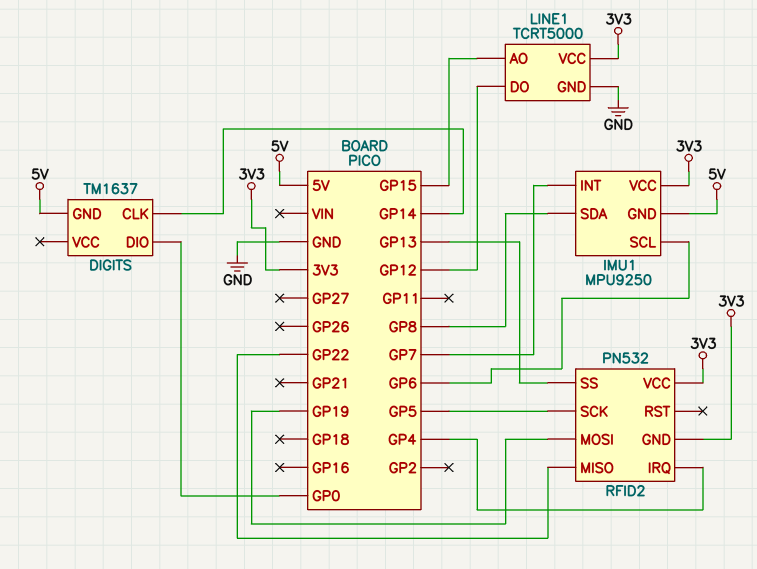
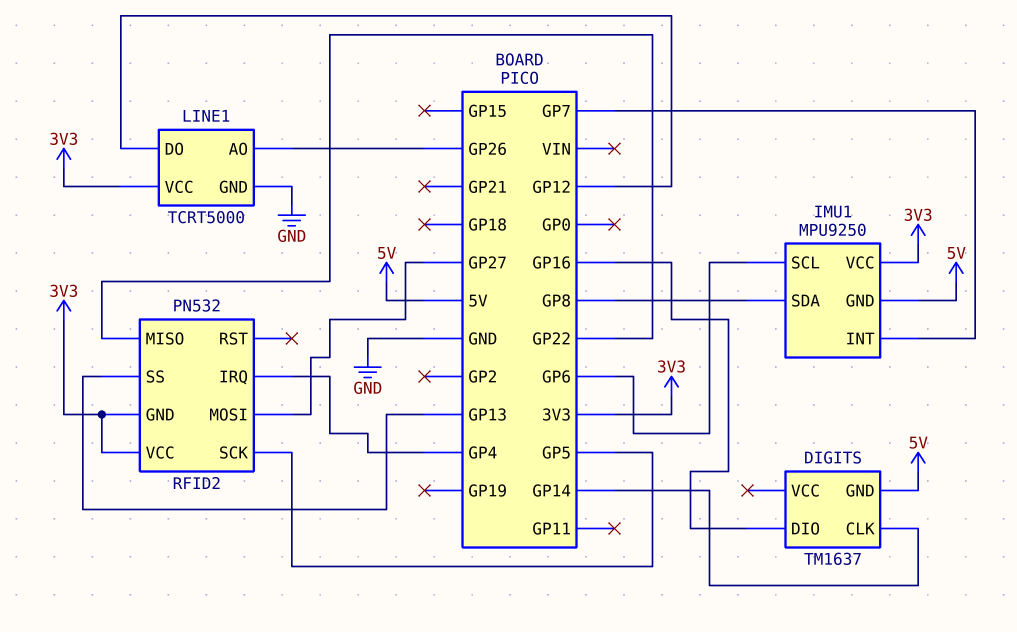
DIGITS pin DIO: GP0 -> GP16
LINE1 pin AO: GP15 -> GP26
RFID2 pin MOSI: GP19 -> GP27

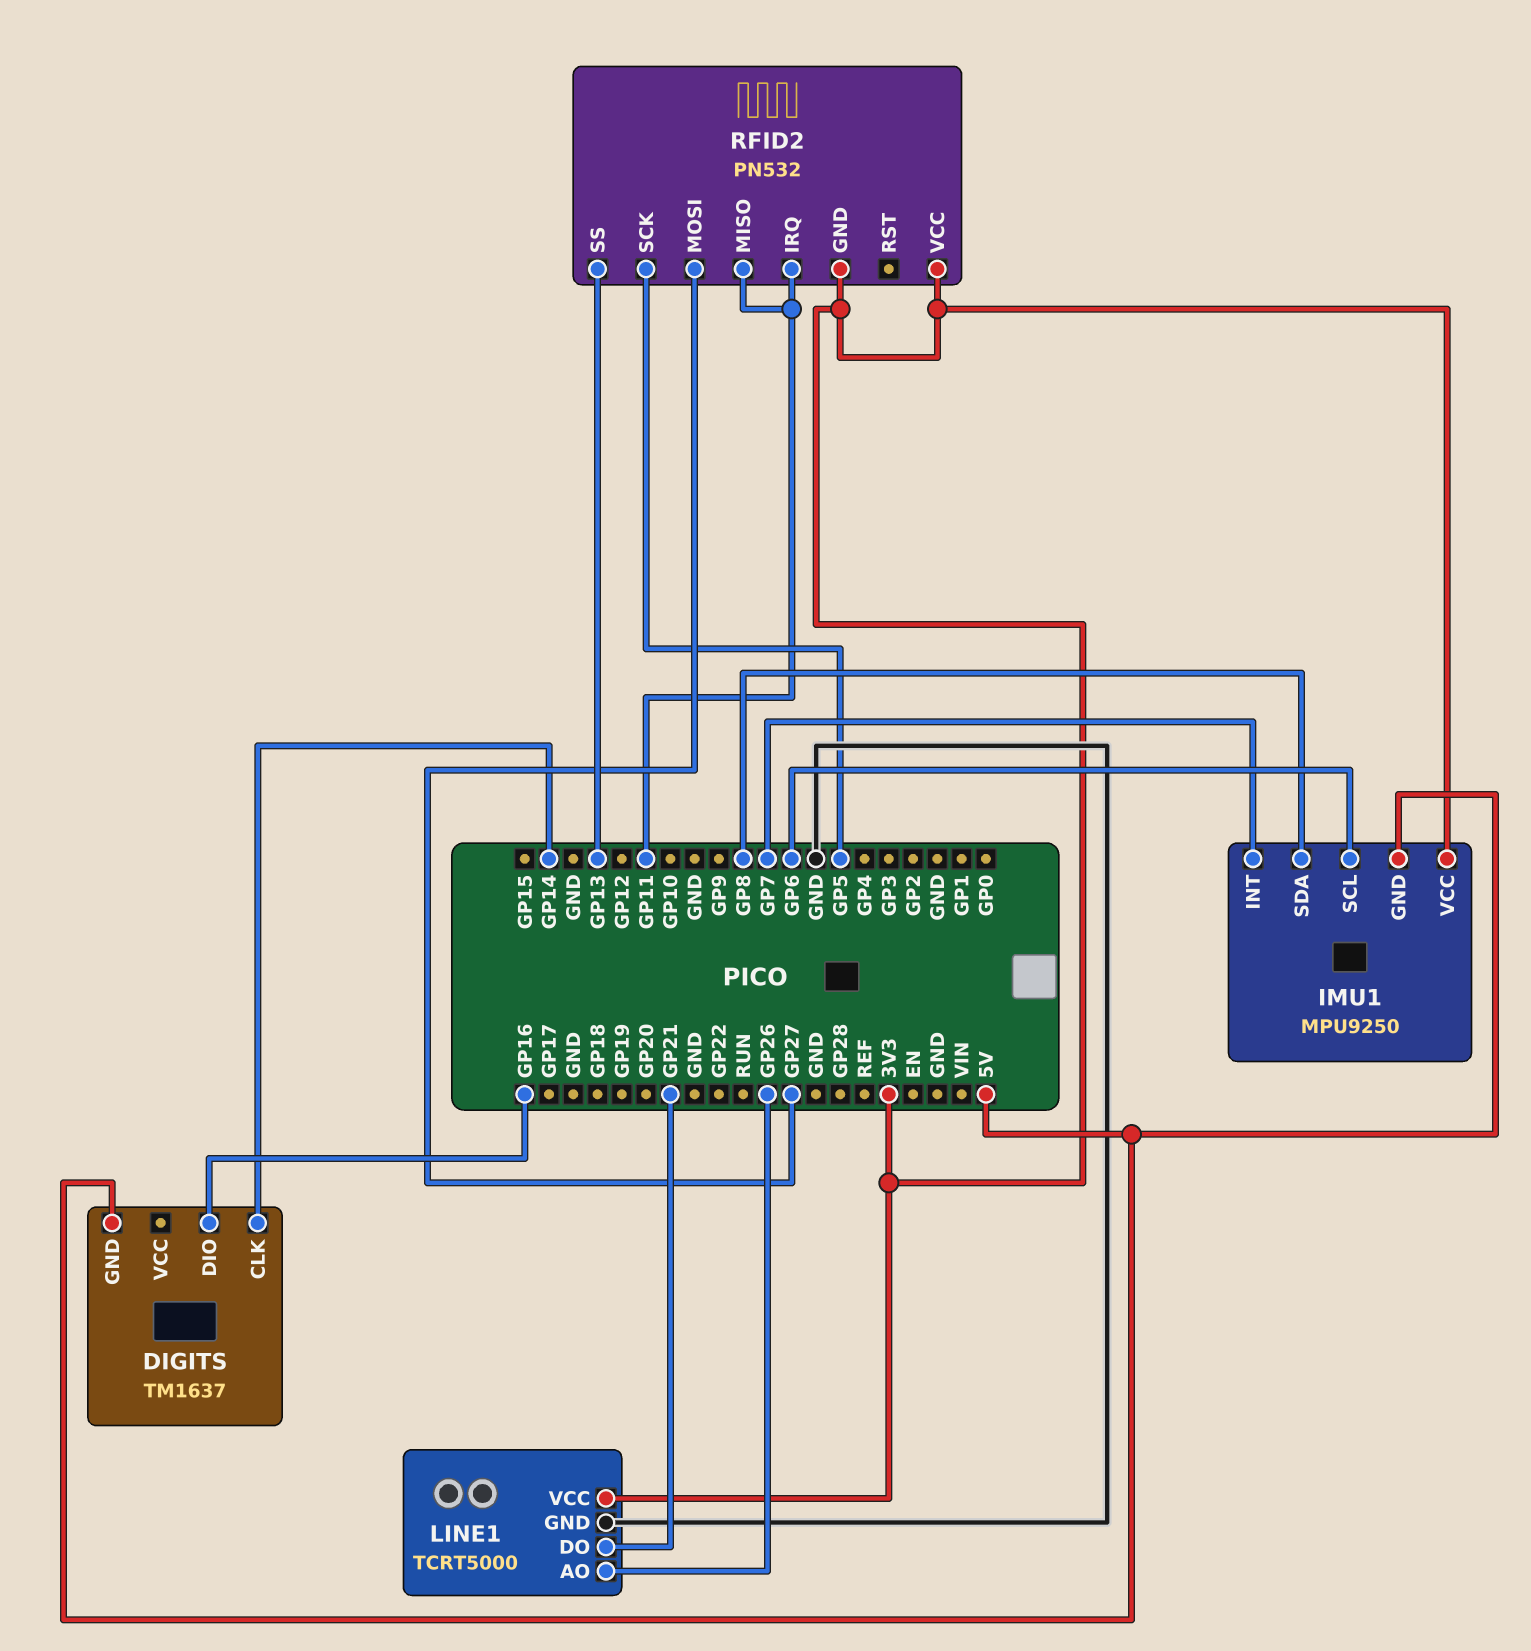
LINE1 pin DO: GP12 -> GP21
RFID2 pin IRQ: GP4 -> GP11
RFID2 pin MISO: GP22 -> GP11

